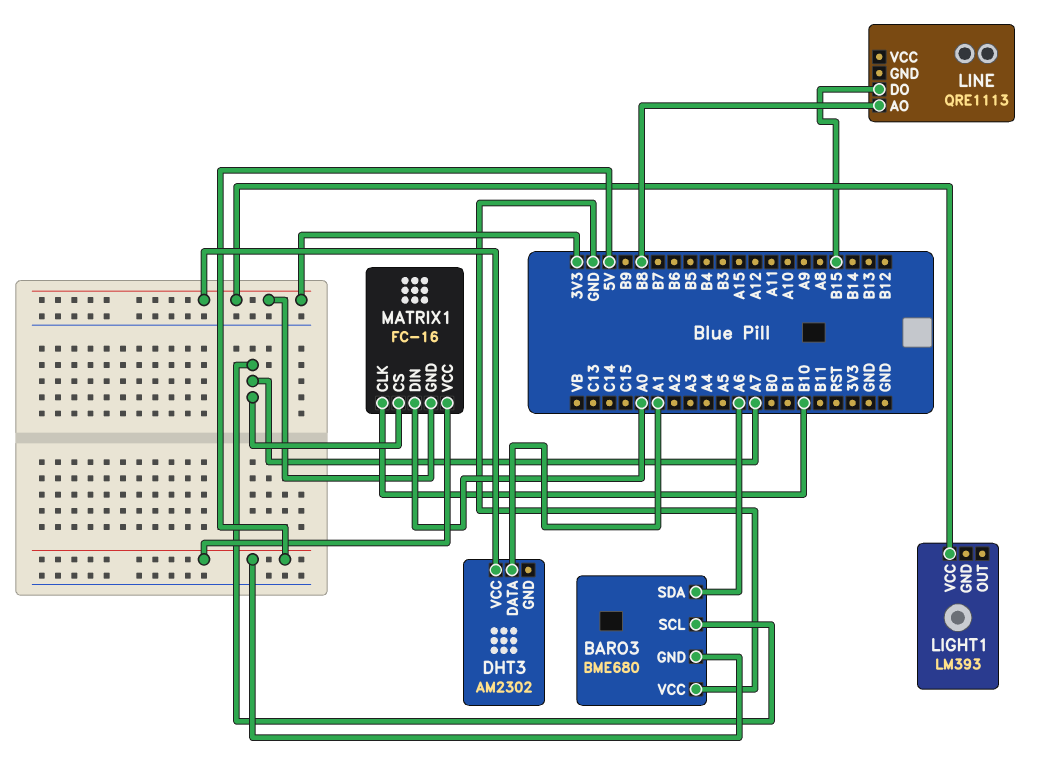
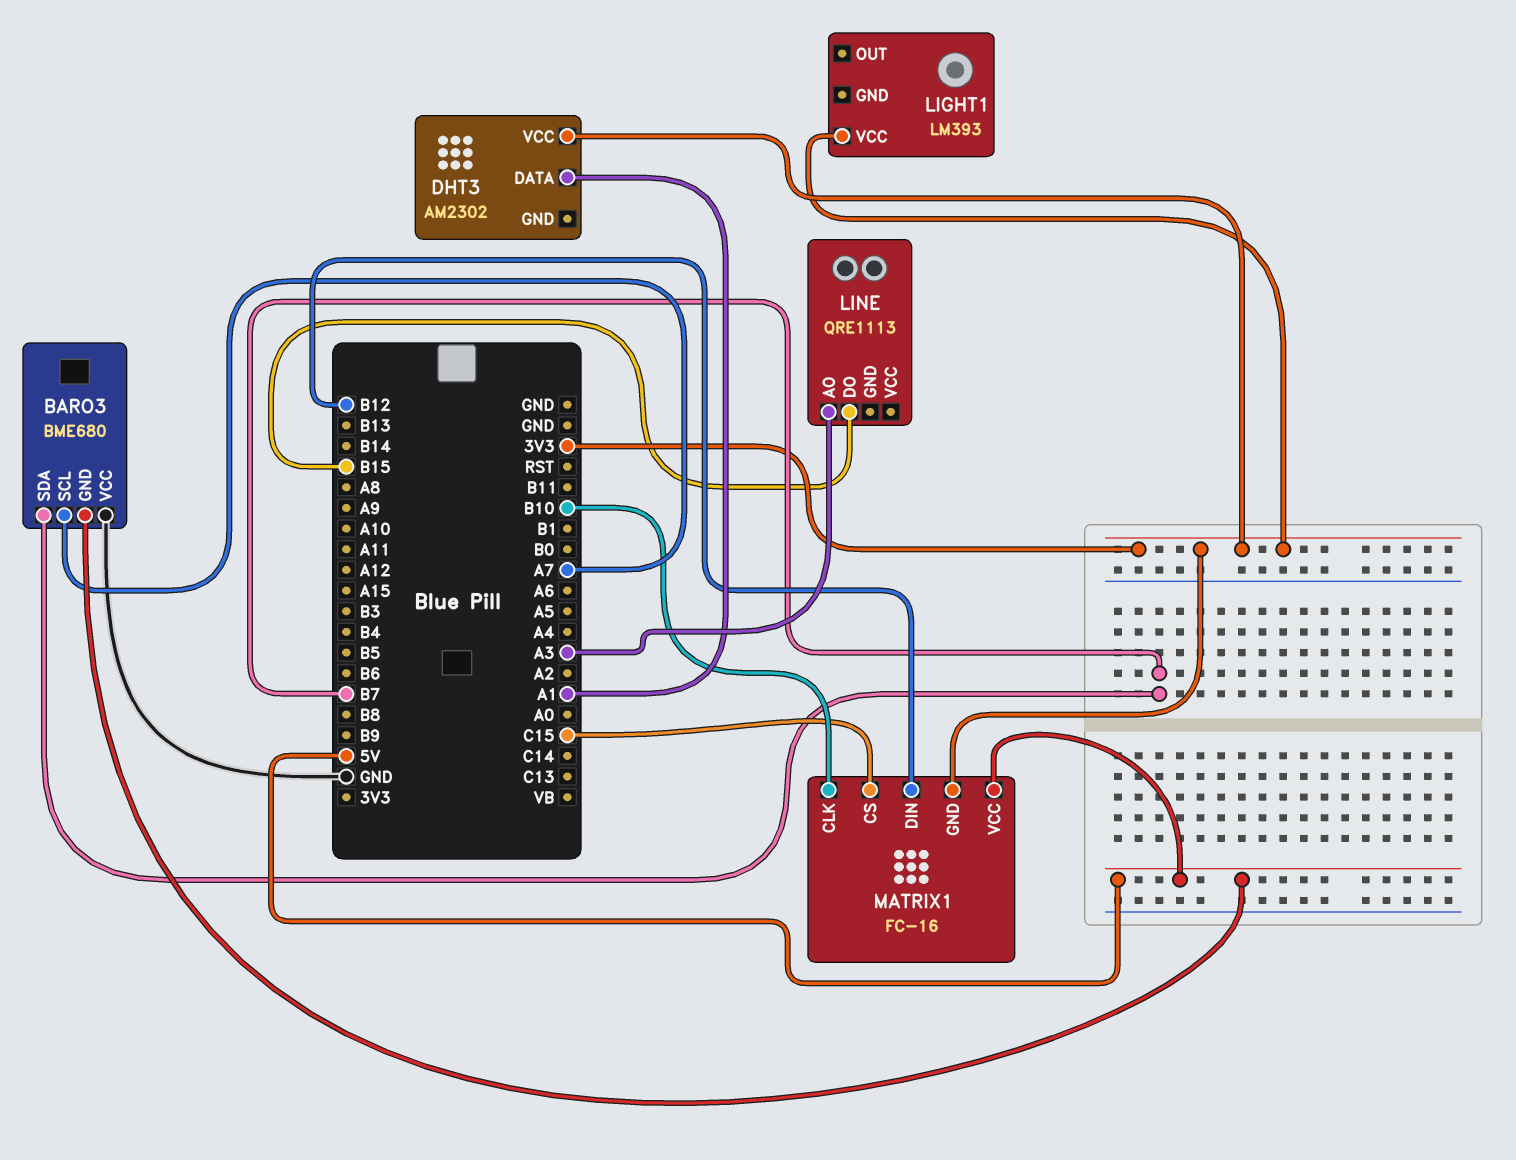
BARO3 pin SDA: A6 -> B7
LINE pin AO: B8 -> A3
MATRIX1 pin CS: A7 -> C15
MATRIX1 pin DIN: A0 -> B12

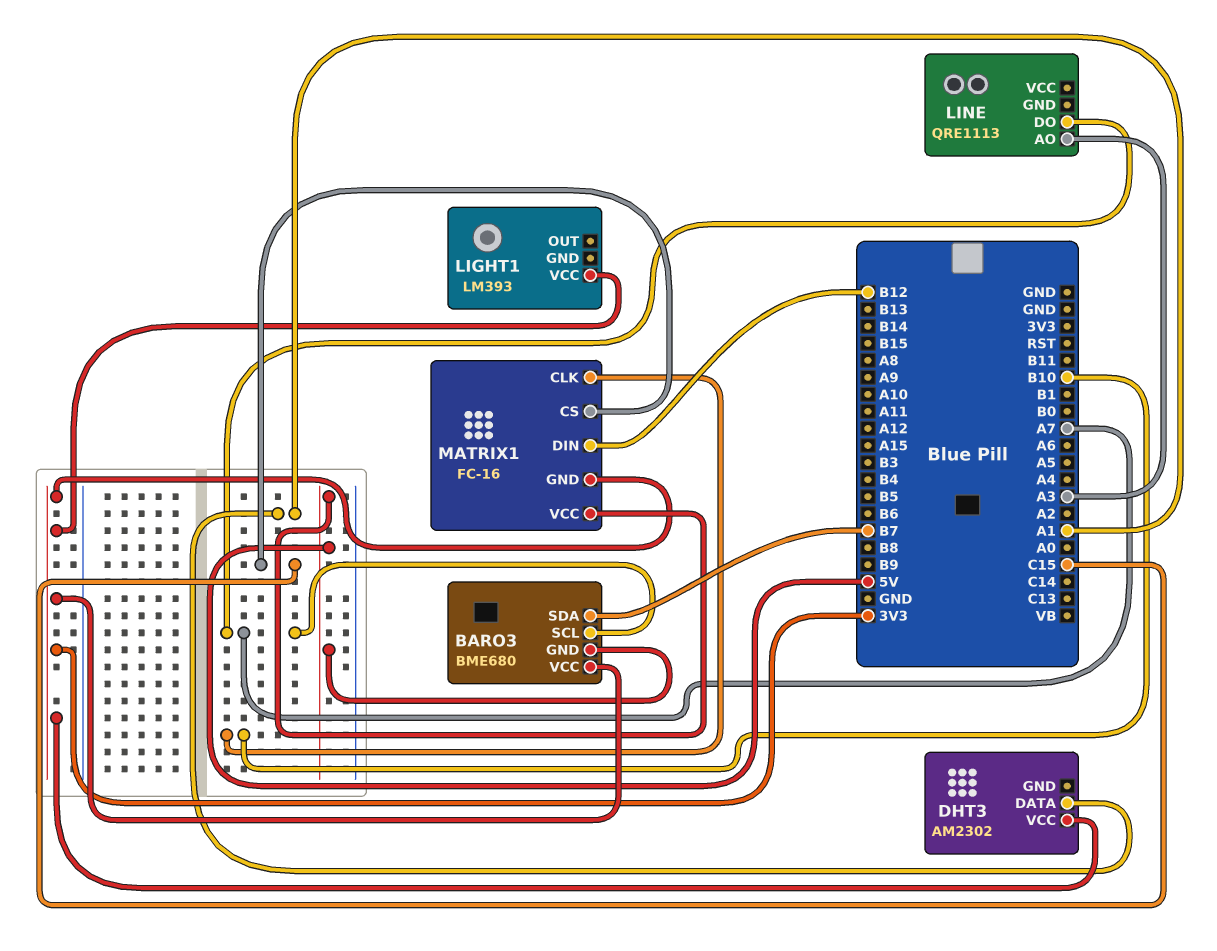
BARO3 pin VCC: GND -> 3V3
LINE pin DO: B15 -> A7

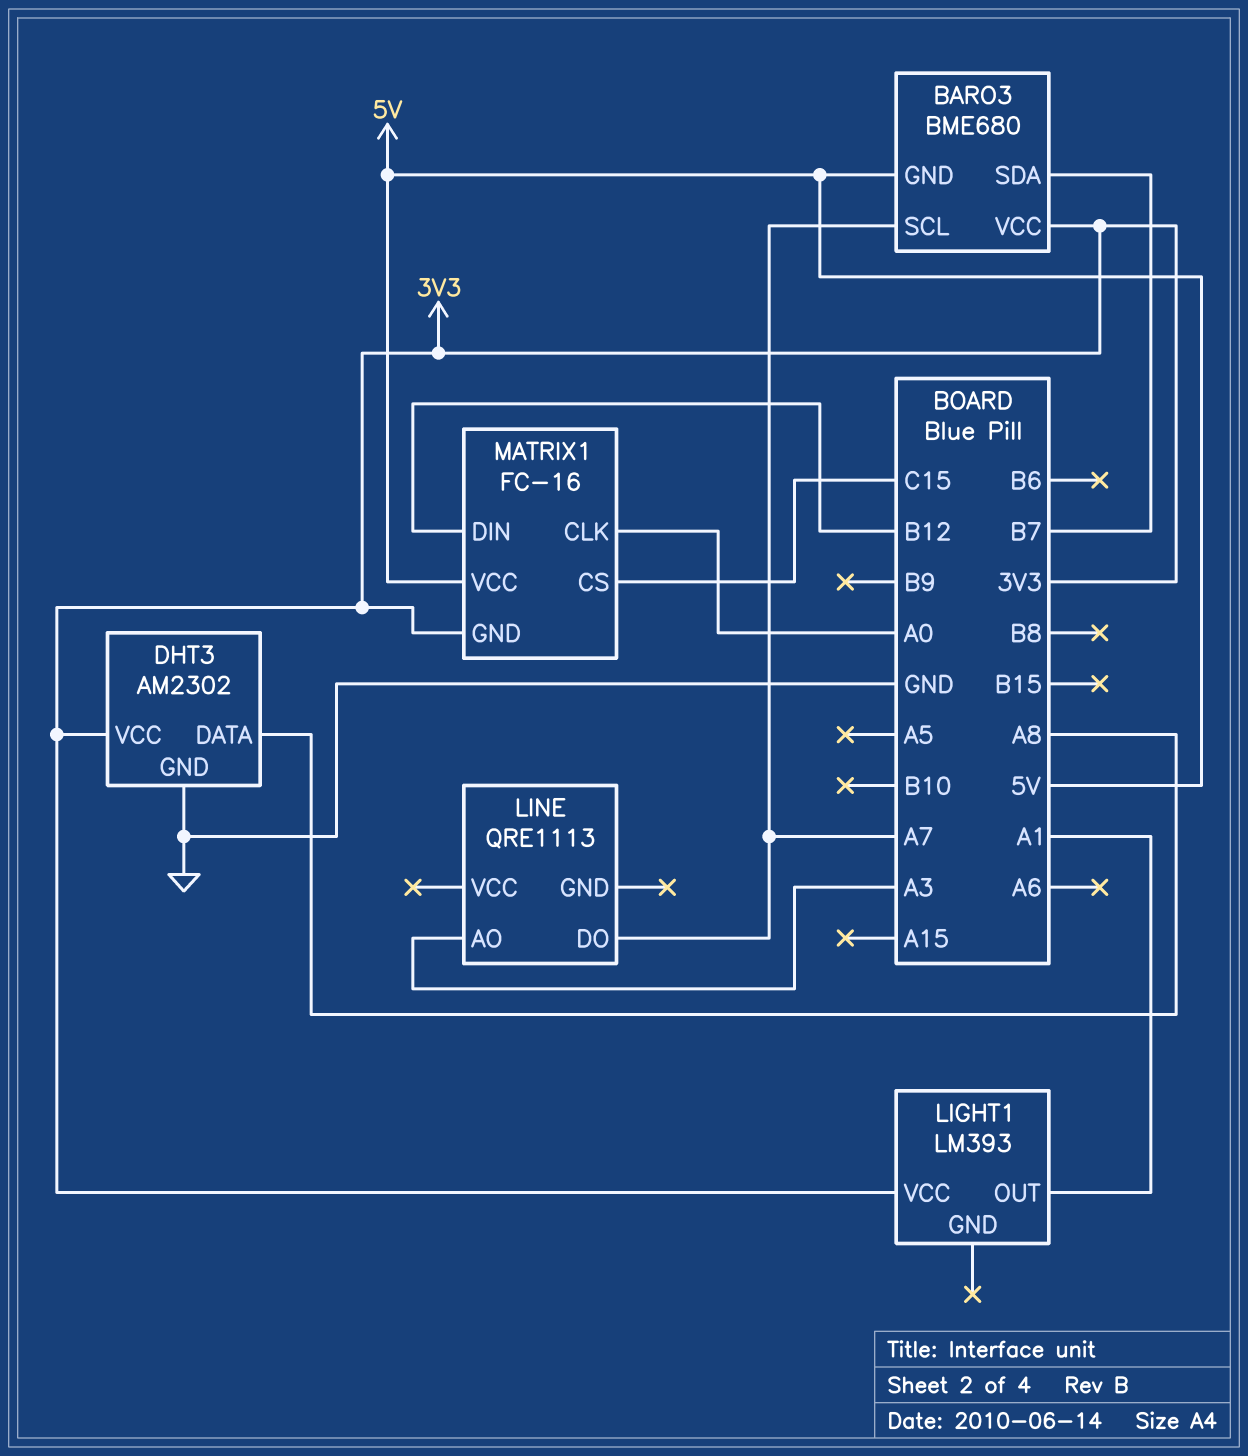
DHT3 pin DATA: A1 -> A8
DHT3 pin GND: none -> GND
LIGHT1 pin OUT: none -> A1
MATRIX1 pin CLK: B10 -> A0

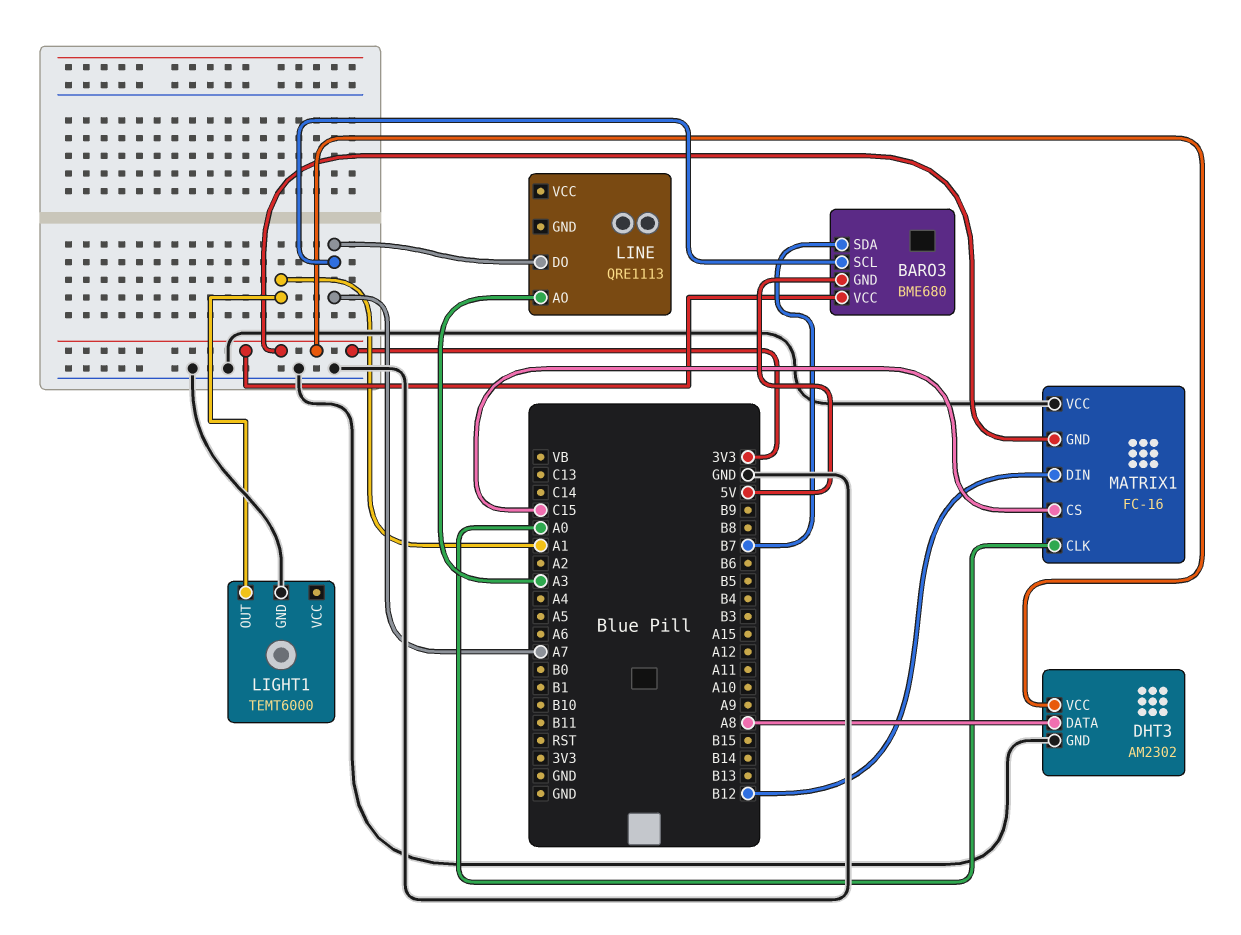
LIGHT1: LM393 -> TEMT6000
LIGHT1 pin GND: none -> GND
LIGHT1 pin VCC: 3V3 -> none
MATRIX1 pin VCC: 5V -> GND

